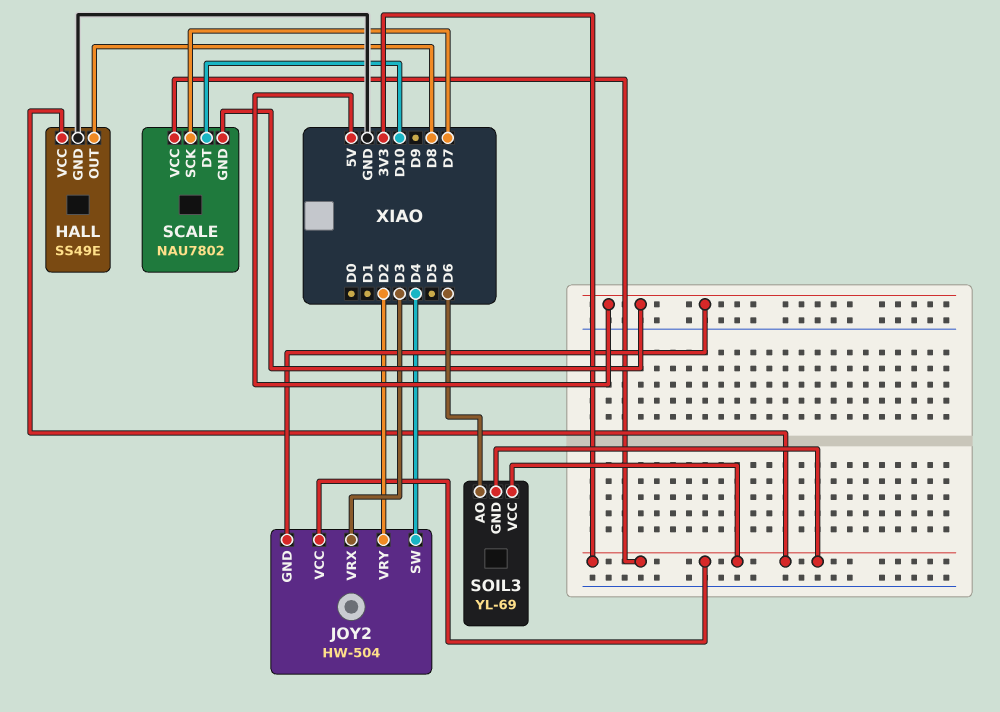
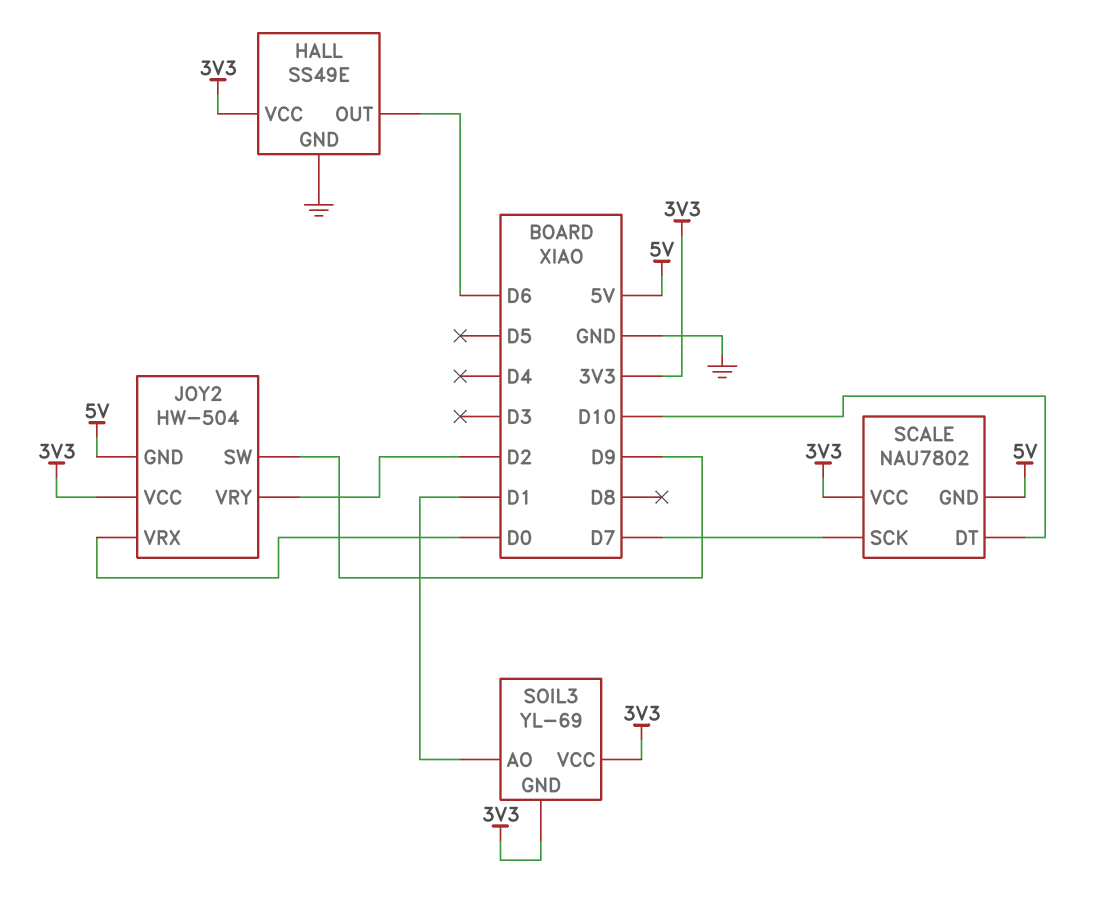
HALL pin OUT: D8 -> D6
JOY2 pin SW: D4 -> D9
JOY2 pin VRX: D3 -> D0
SOIL3 pin AO: D6 -> D1

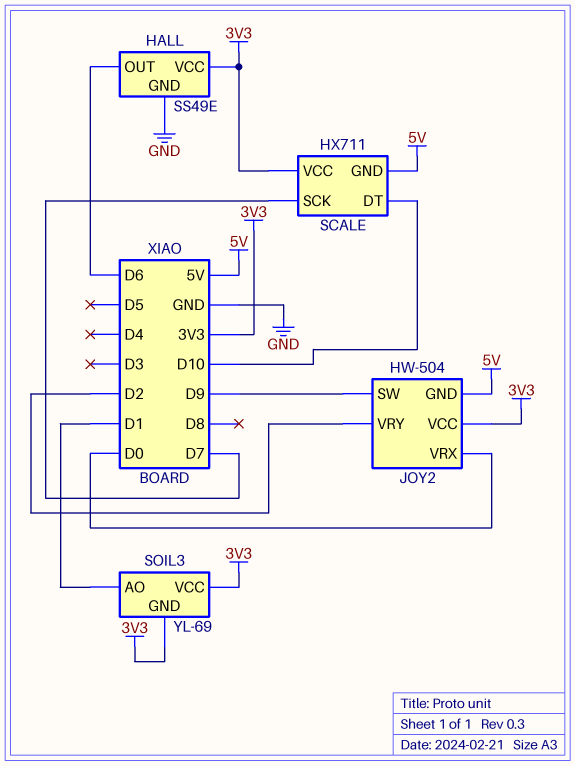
SCALE: NAU7802 -> HX711

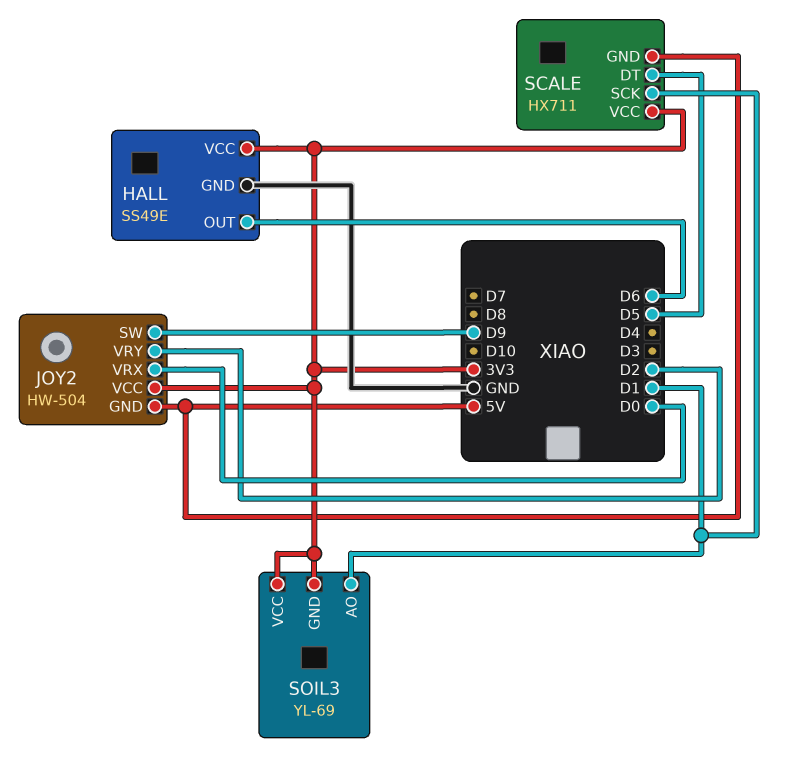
SCALE pin DT: D10 -> D5
SCALE pin SCK: D7 -> D1

